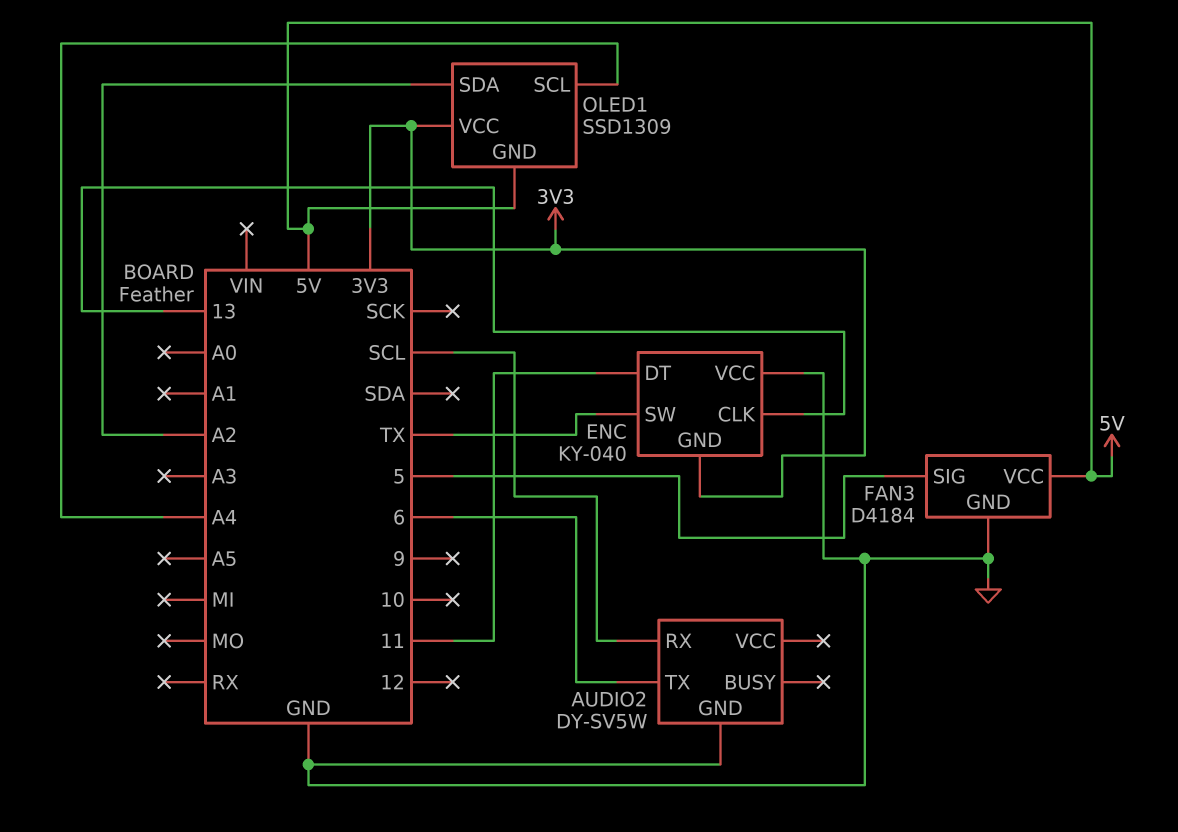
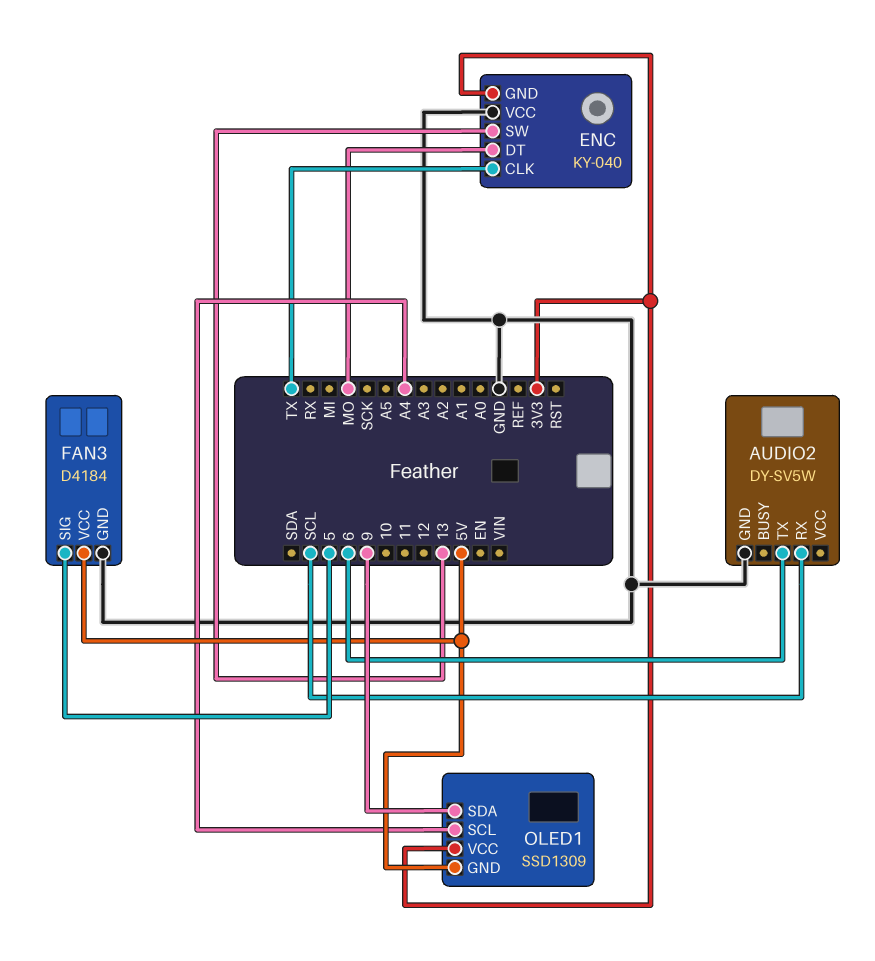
ENC pin CLK: 13 -> TX
ENC pin DT: 11 -> MO
ENC pin SW: TX -> 13
OLED1 pin SDA: A2 -> 9

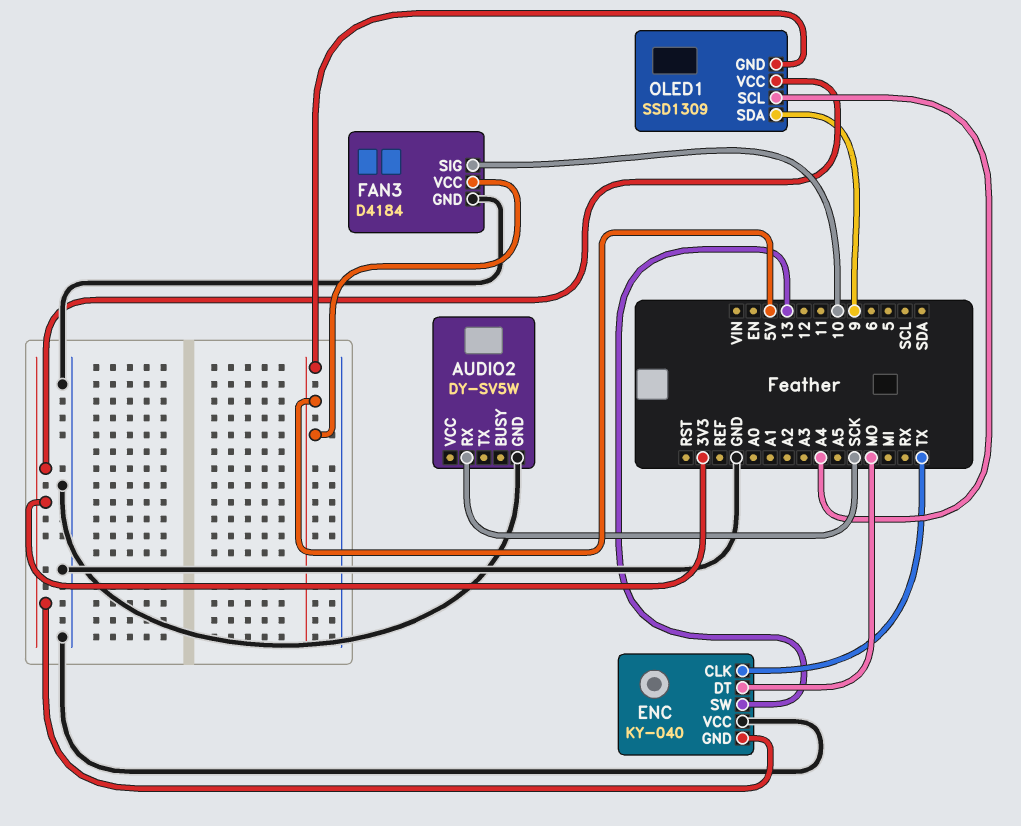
AUDIO2 pin RX: SCL -> SCK
AUDIO2 pin TX: 6 -> none
FAN3 pin SIG: 5 -> 10

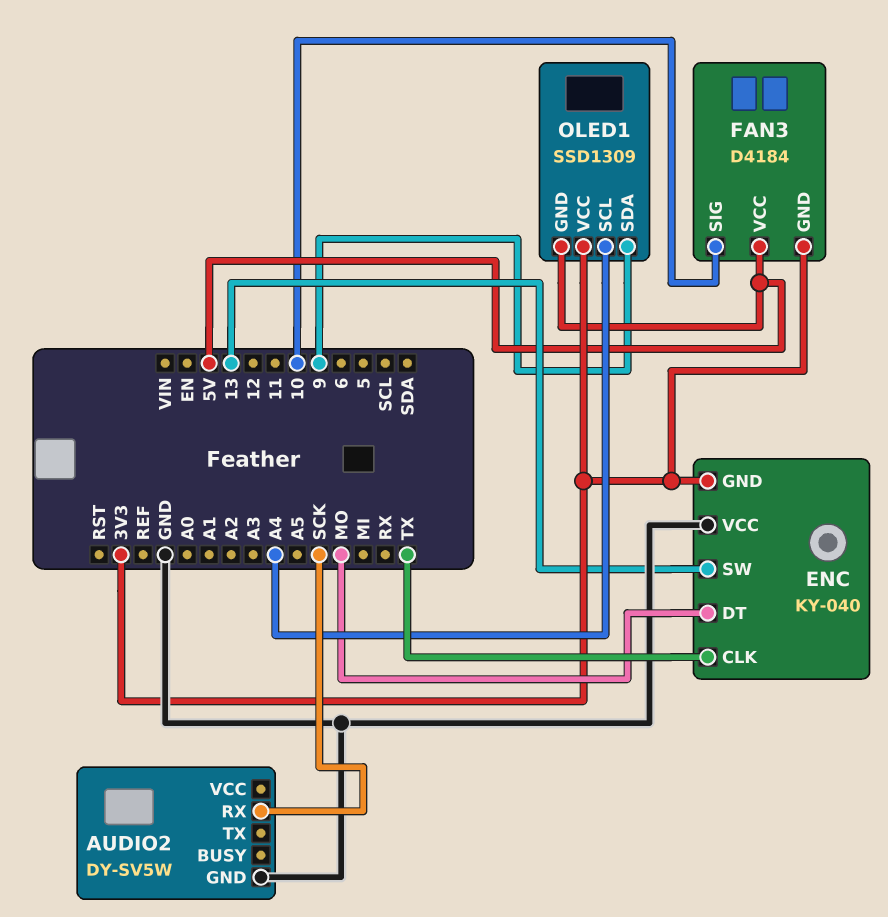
FAN3 pin GND: GND -> 3V3

